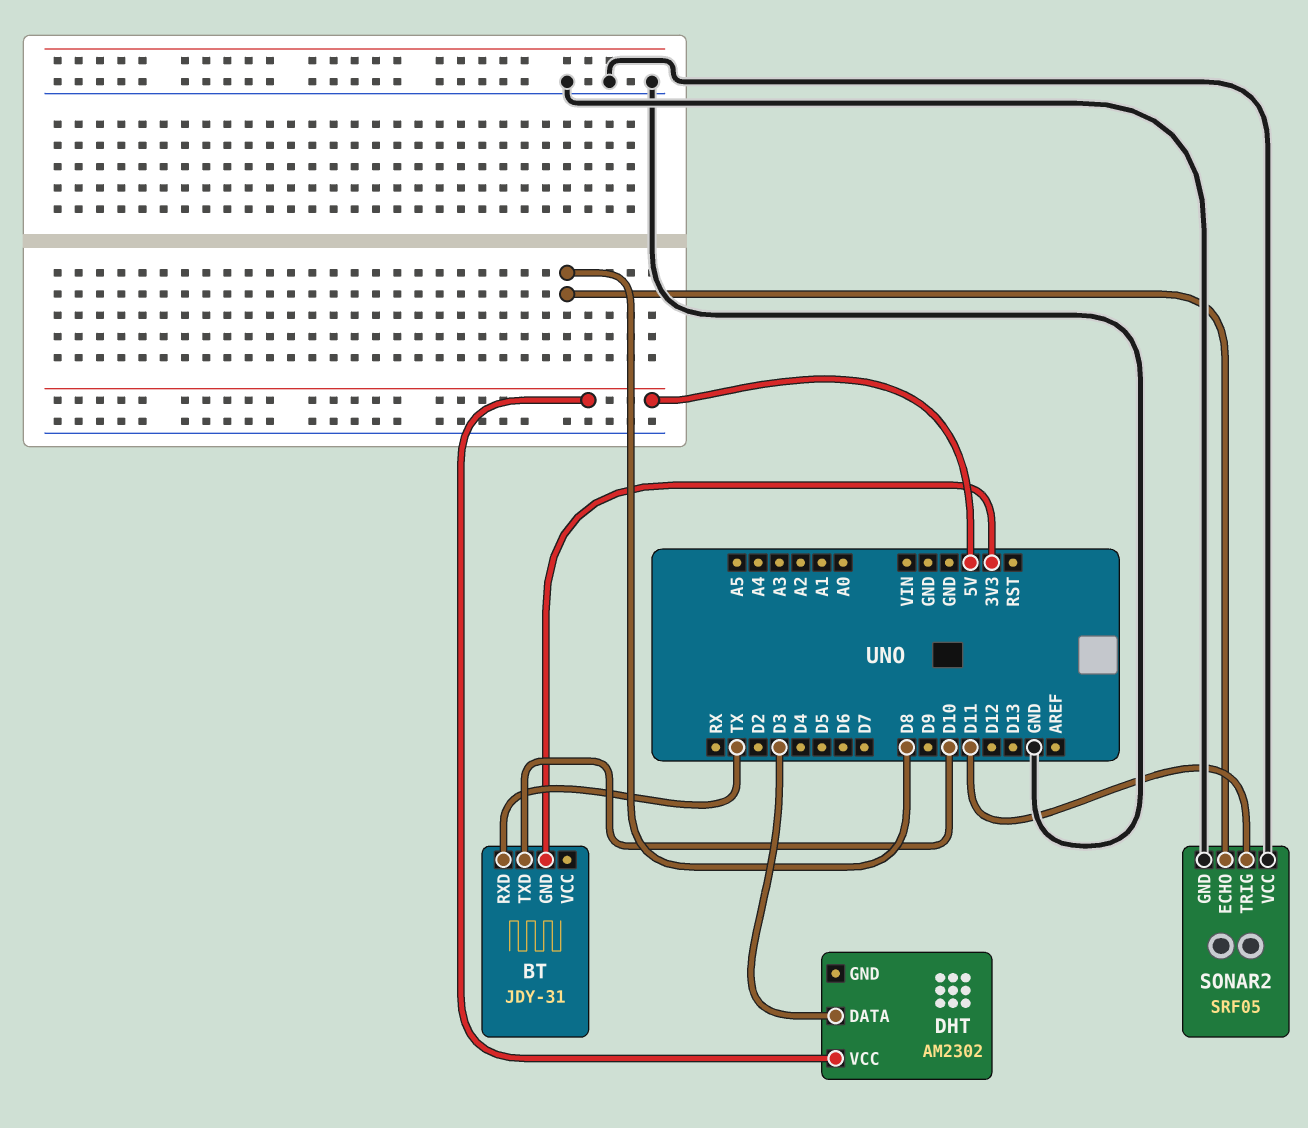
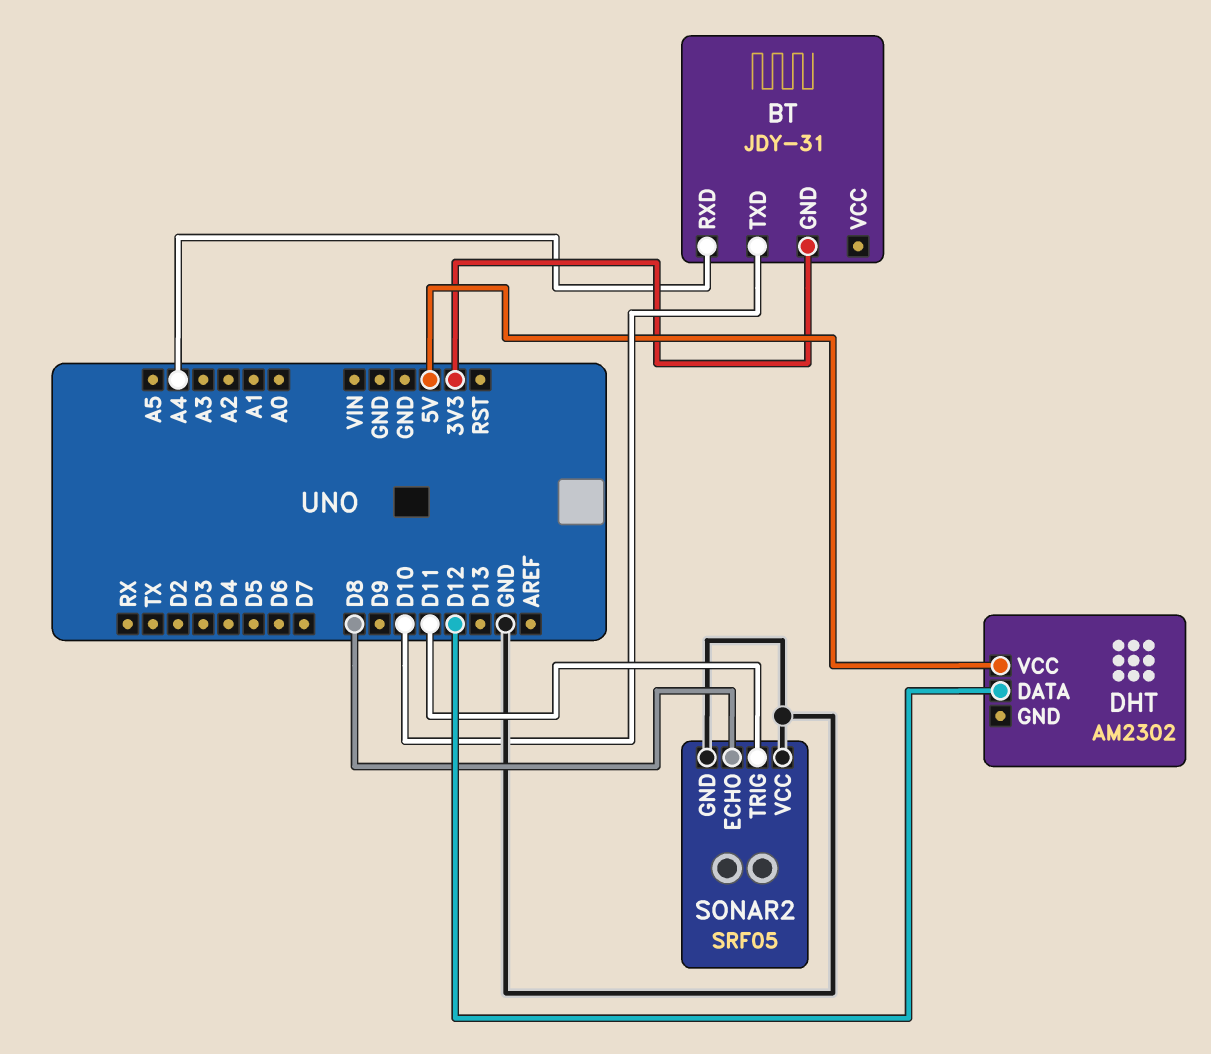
BT pin RXD: TX -> A4
DHT pin DATA: D3 -> D12

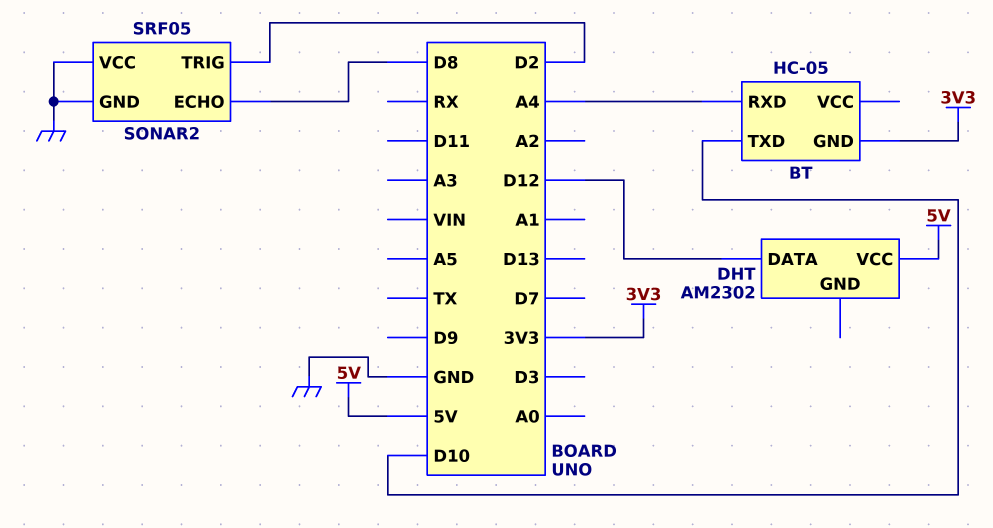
BT: JDY-31 -> HC-05
SONAR2 pin TRIG: D11 -> D2

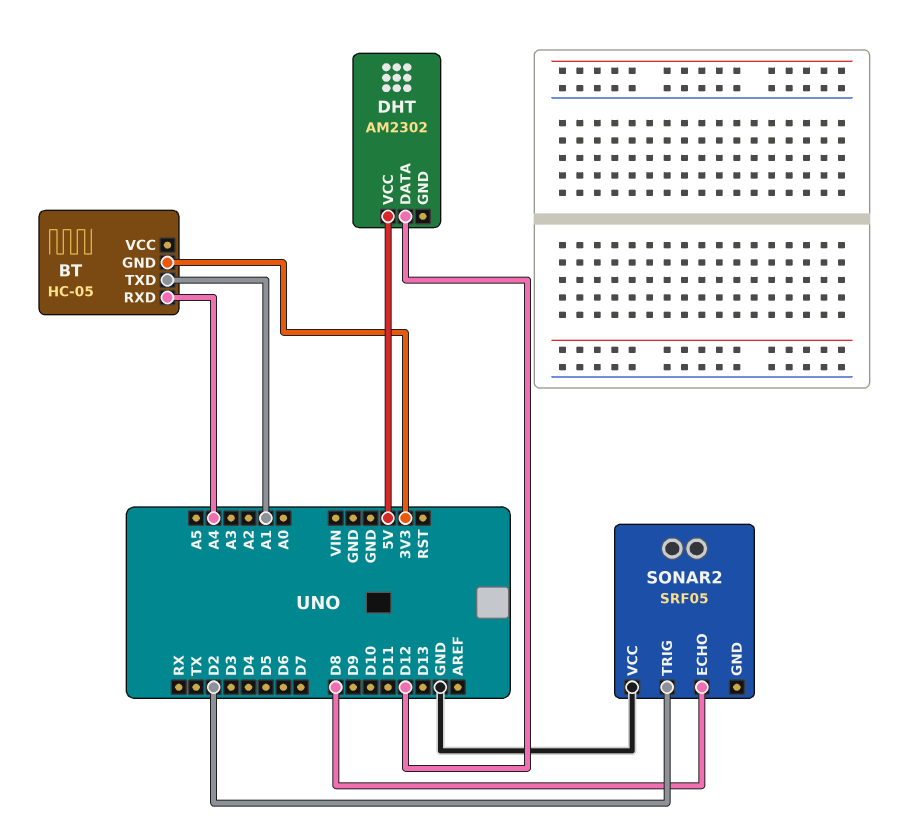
BT pin TXD: D10 -> A1
SONAR2 pin GND: GND -> none

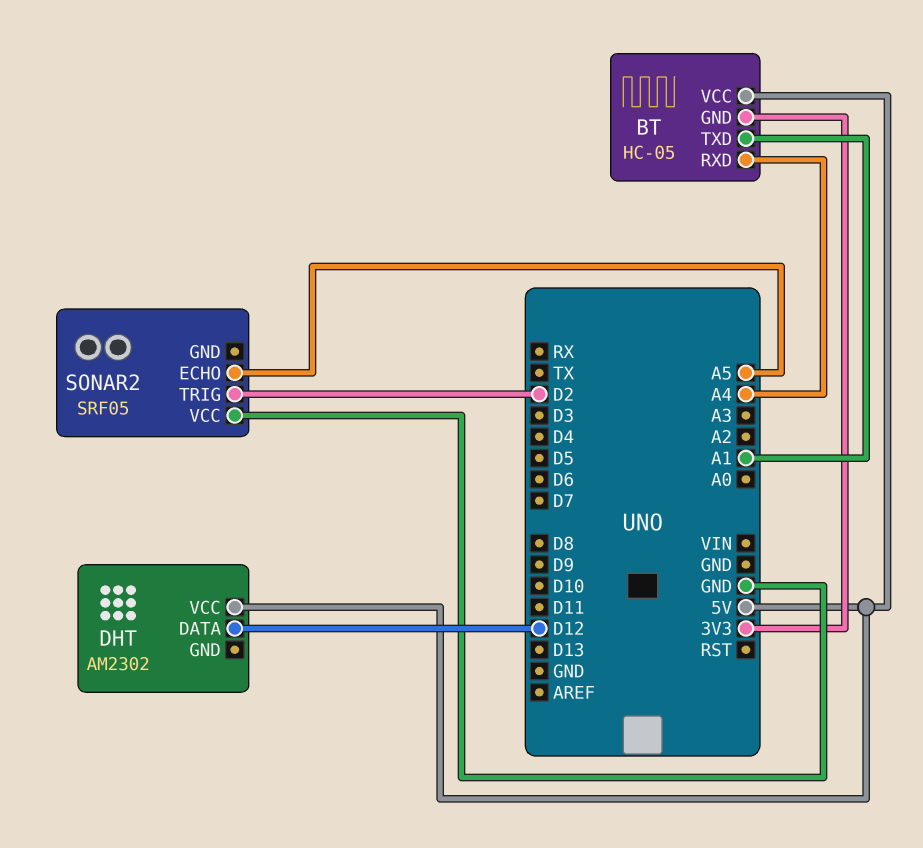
BT pin VCC: none -> 5V
SONAR2 pin ECHO: D8 -> A5

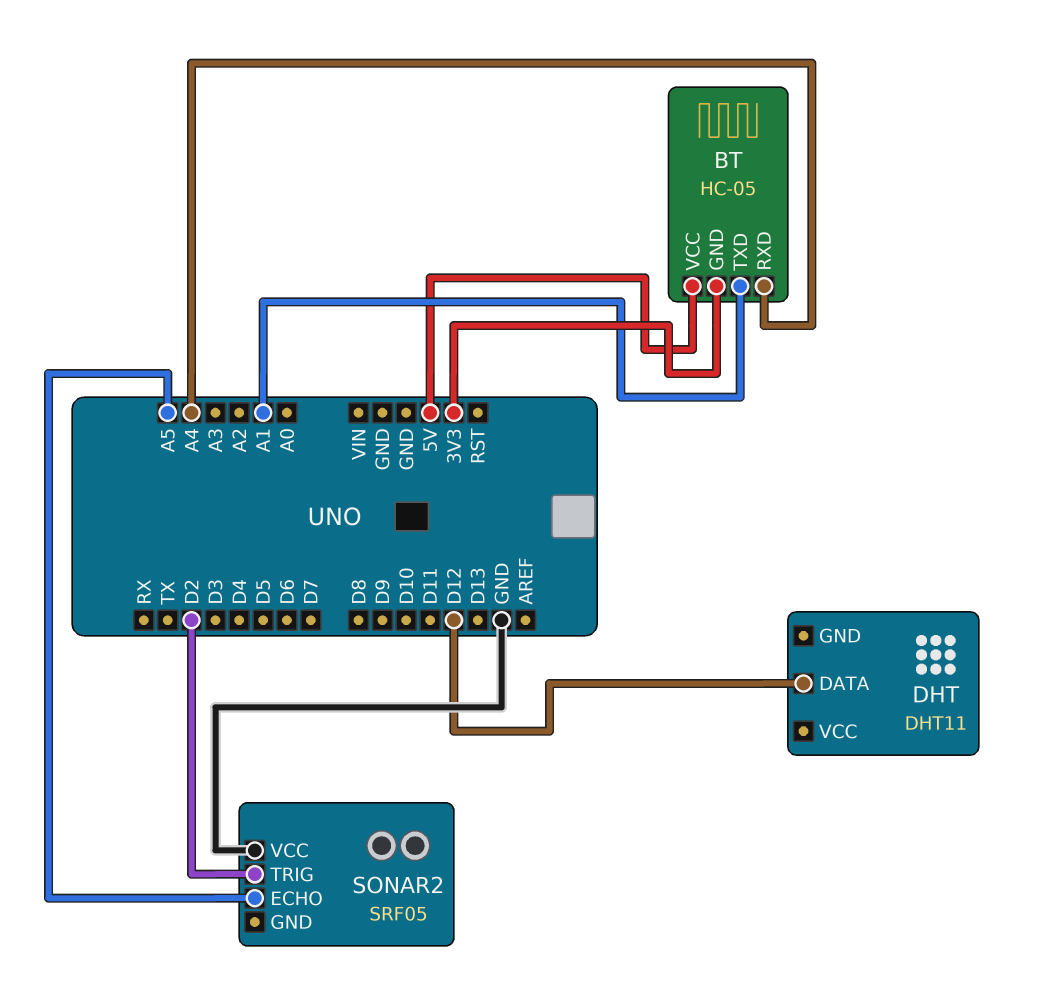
DHT: AM2302 -> DHT11
DHT pin VCC: 5V -> none

